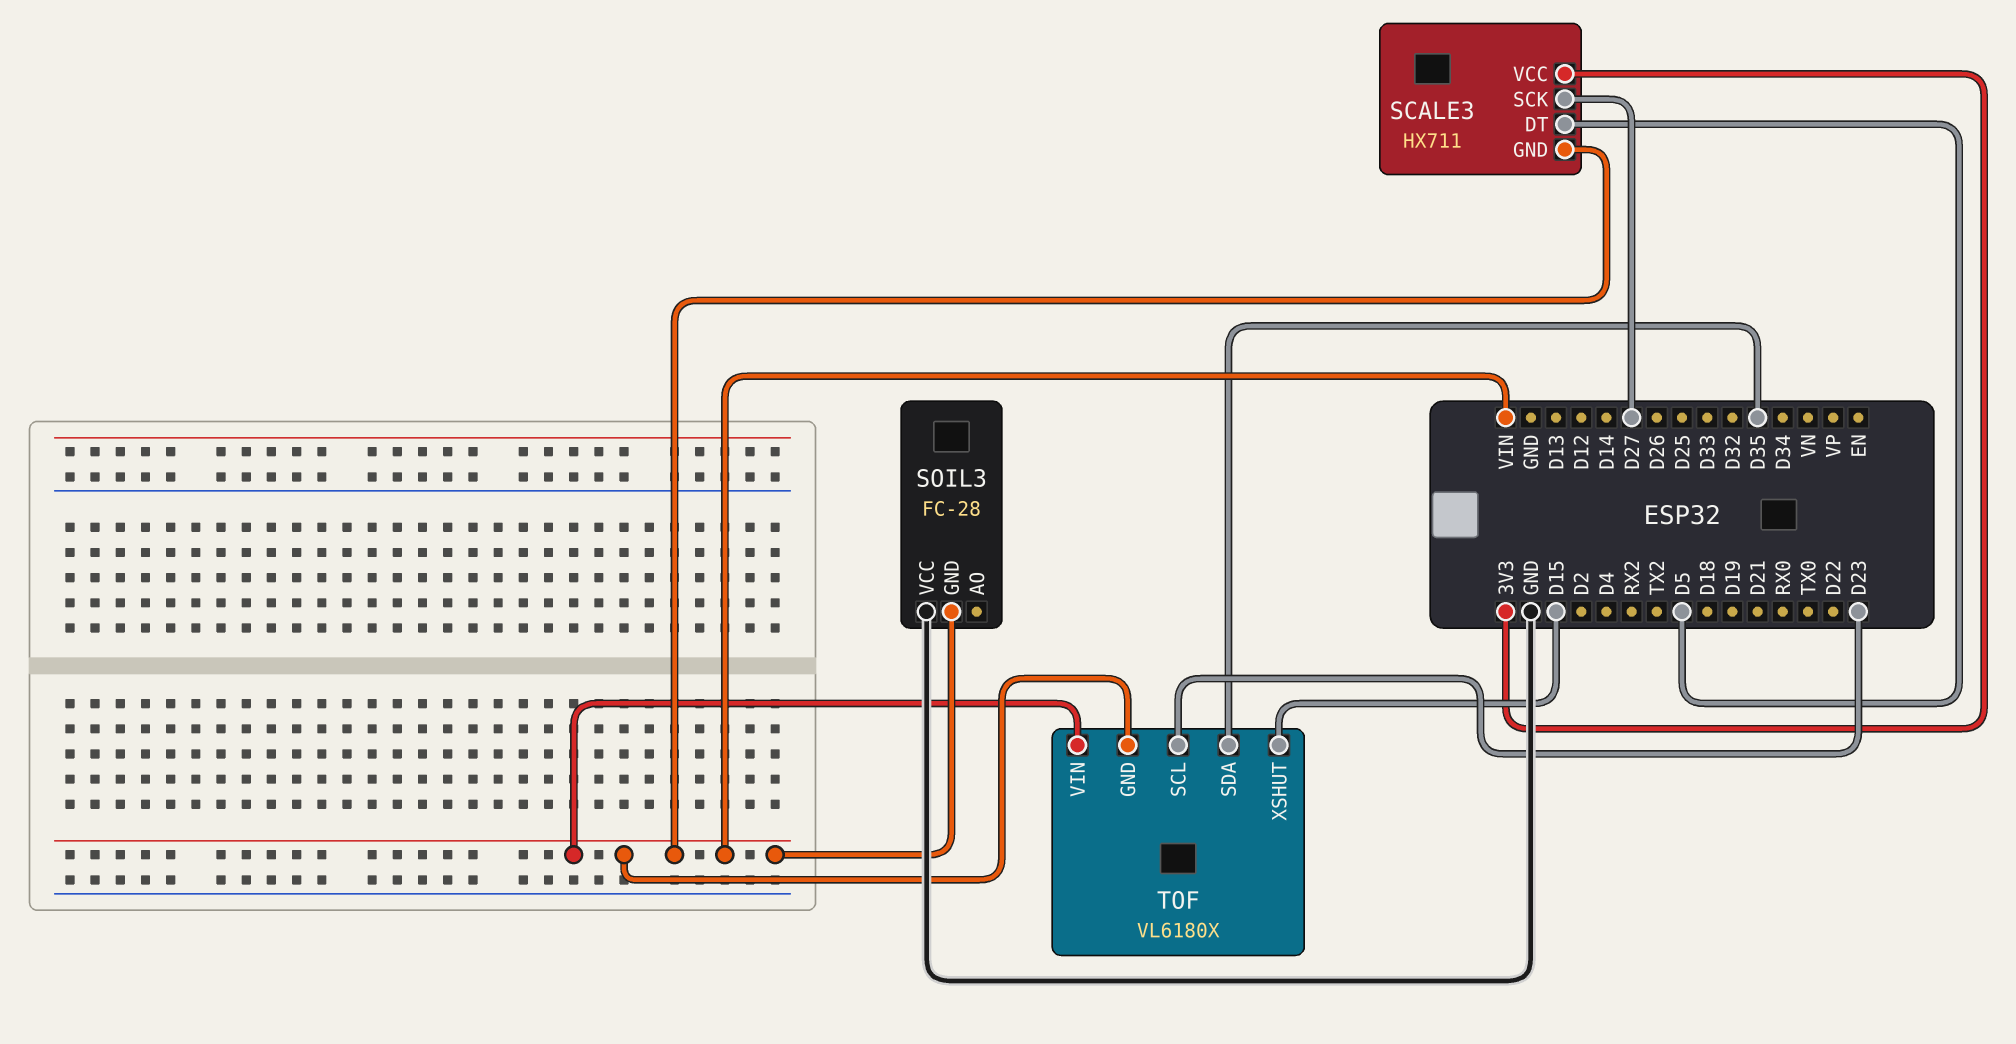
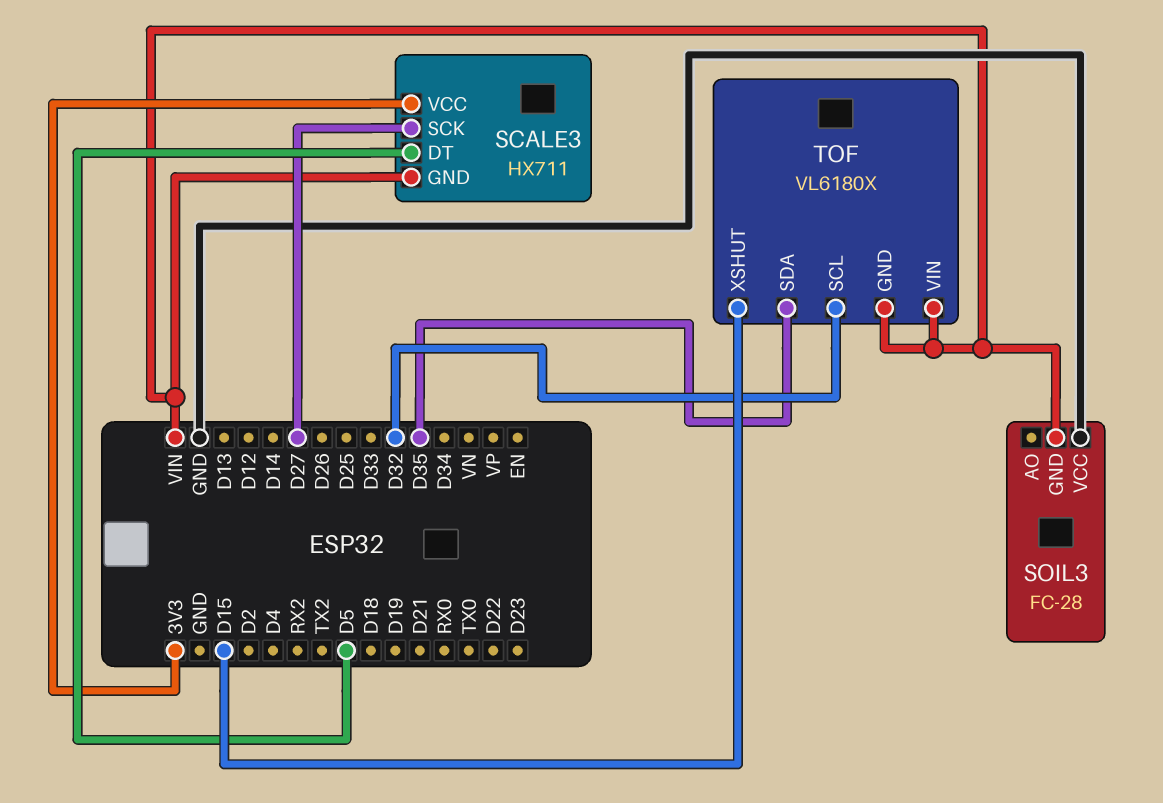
TOF pin SCL: D23 -> D32

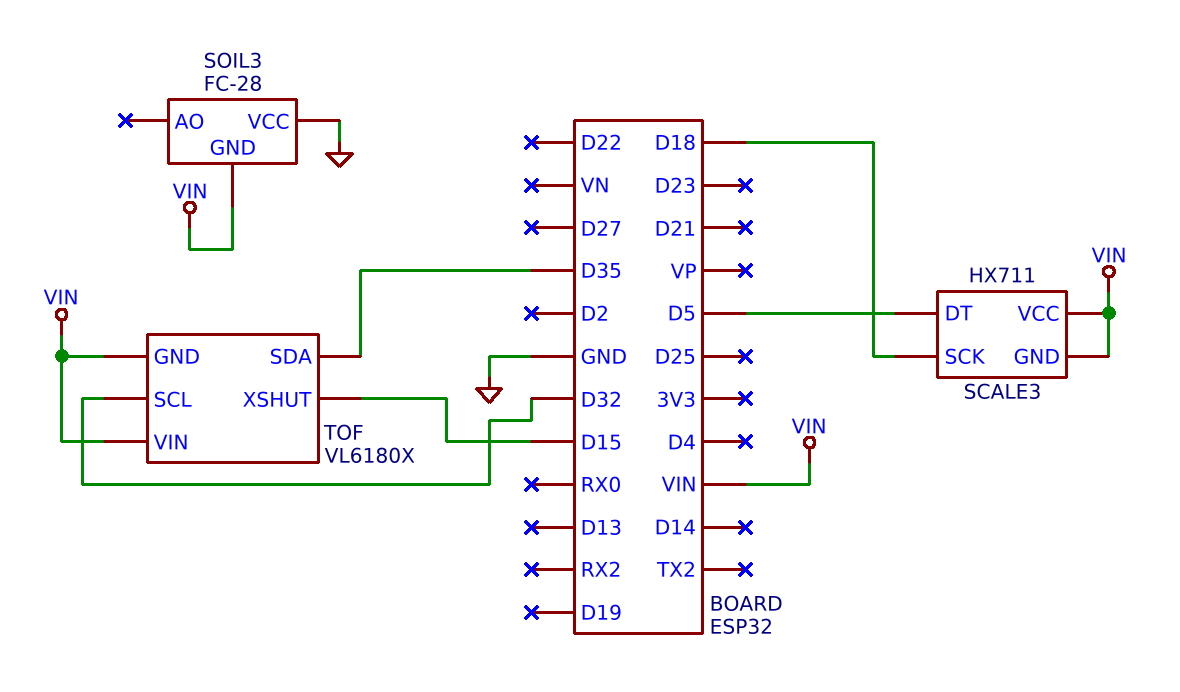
SCALE3 pin SCK: D27 -> D18
SCALE3 pin VCC: 3V3 -> VIN

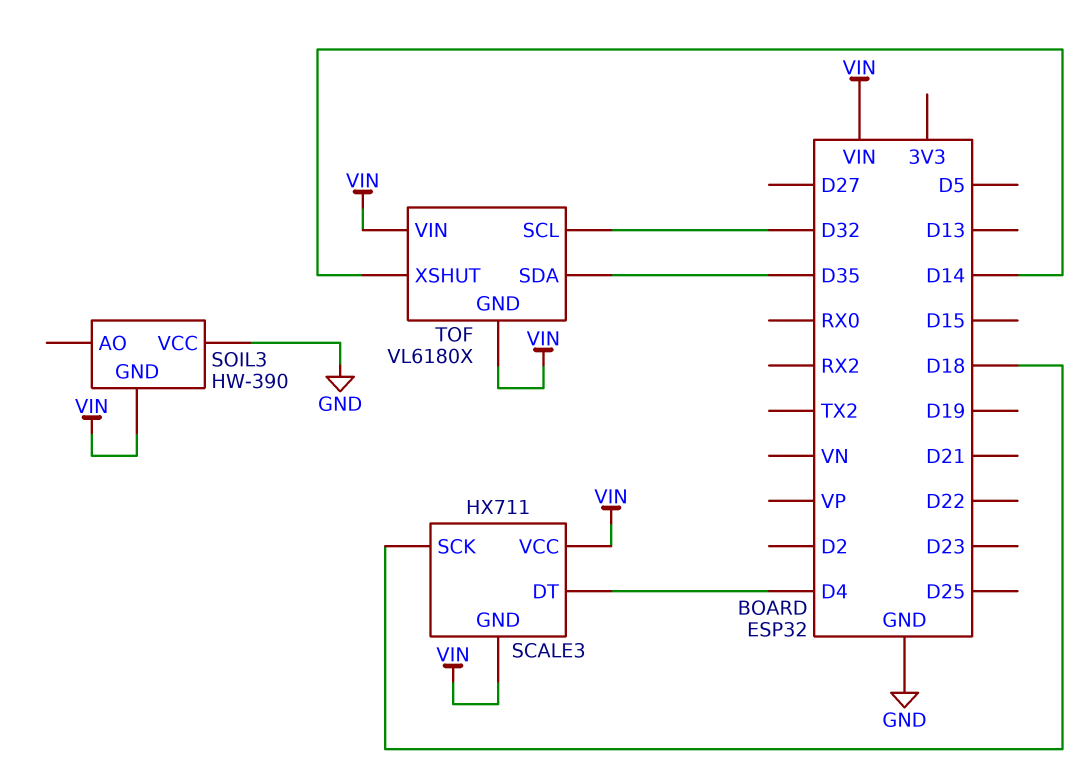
SCALE3 pin DT: D5 -> D4
SOIL3: FC-28 -> HW-390
TOF pin XSHUT: D15 -> D14

